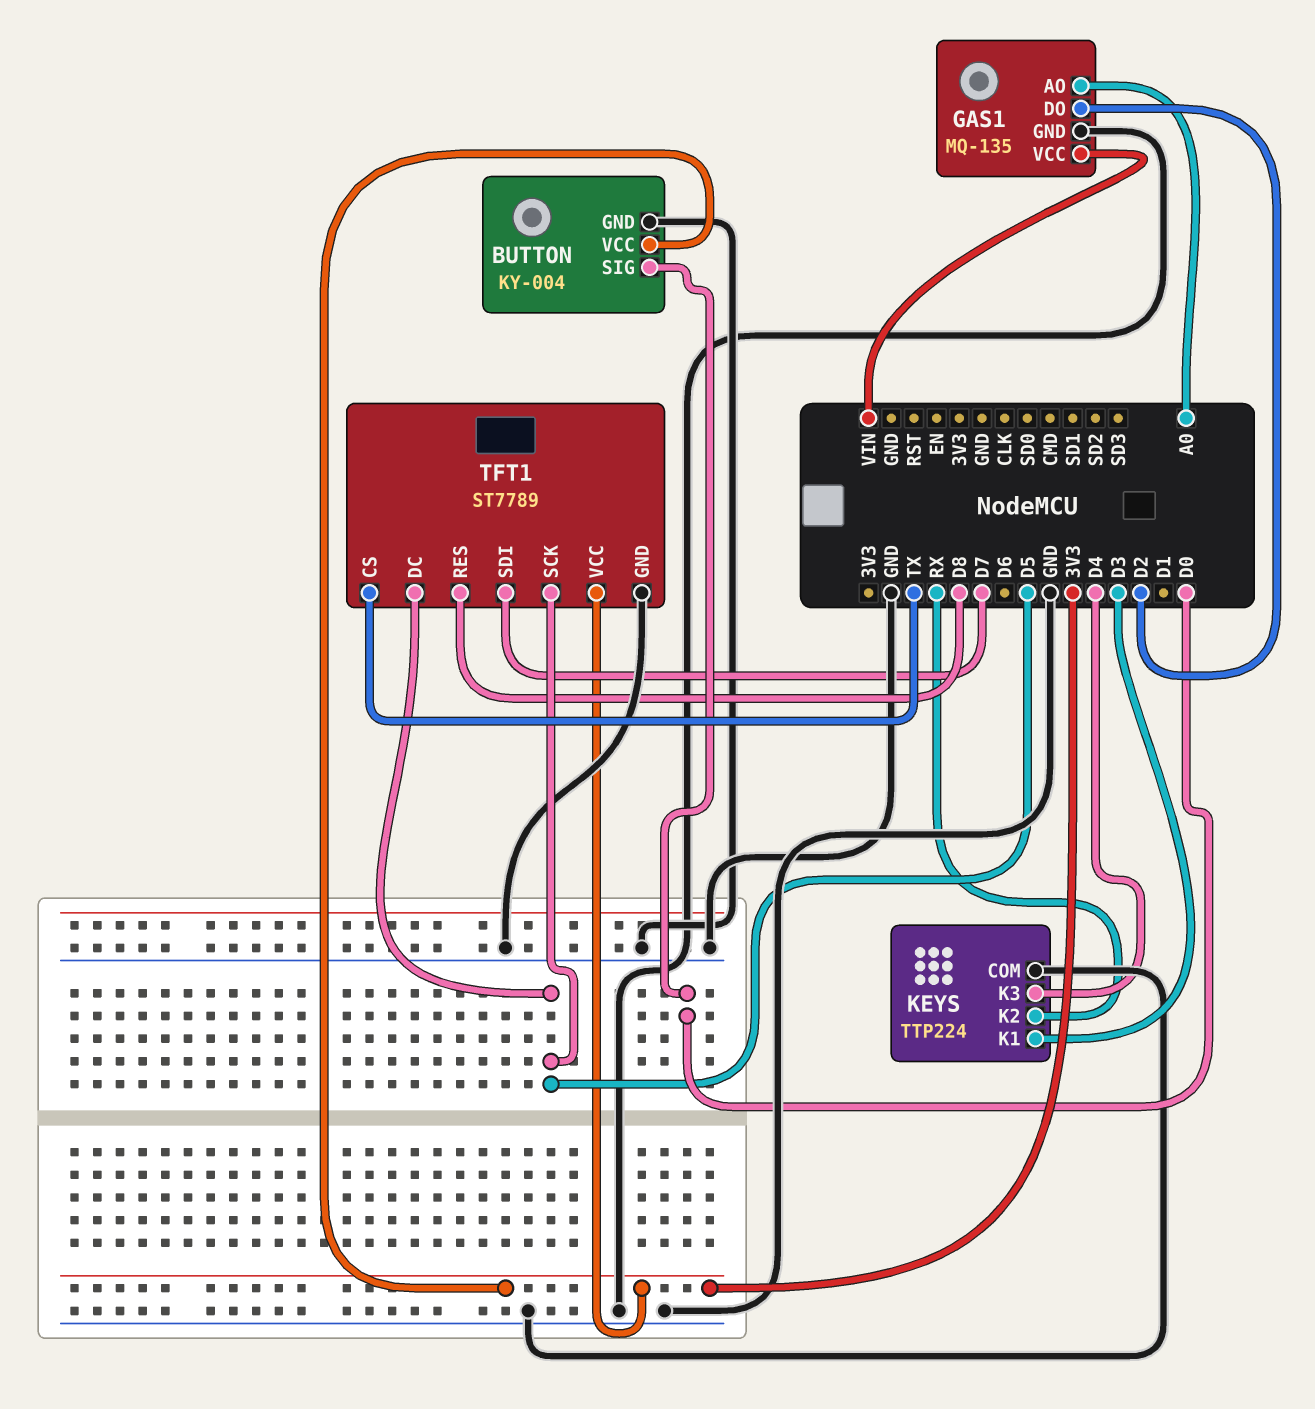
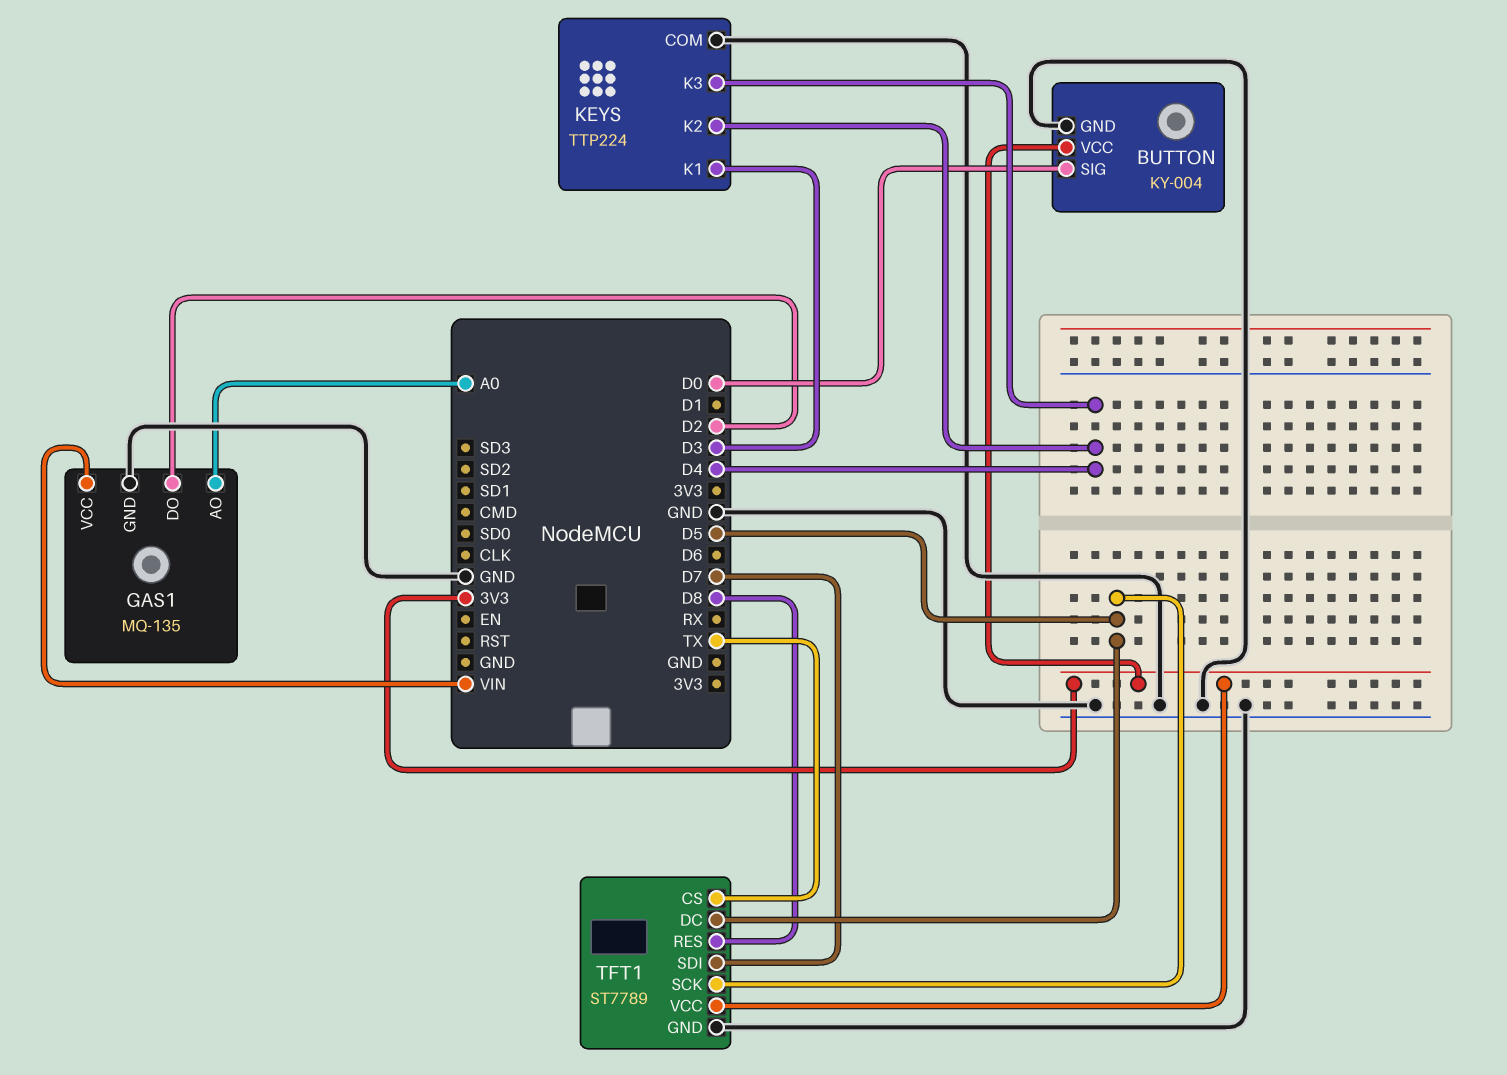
KEYS pin K2: RX -> D4

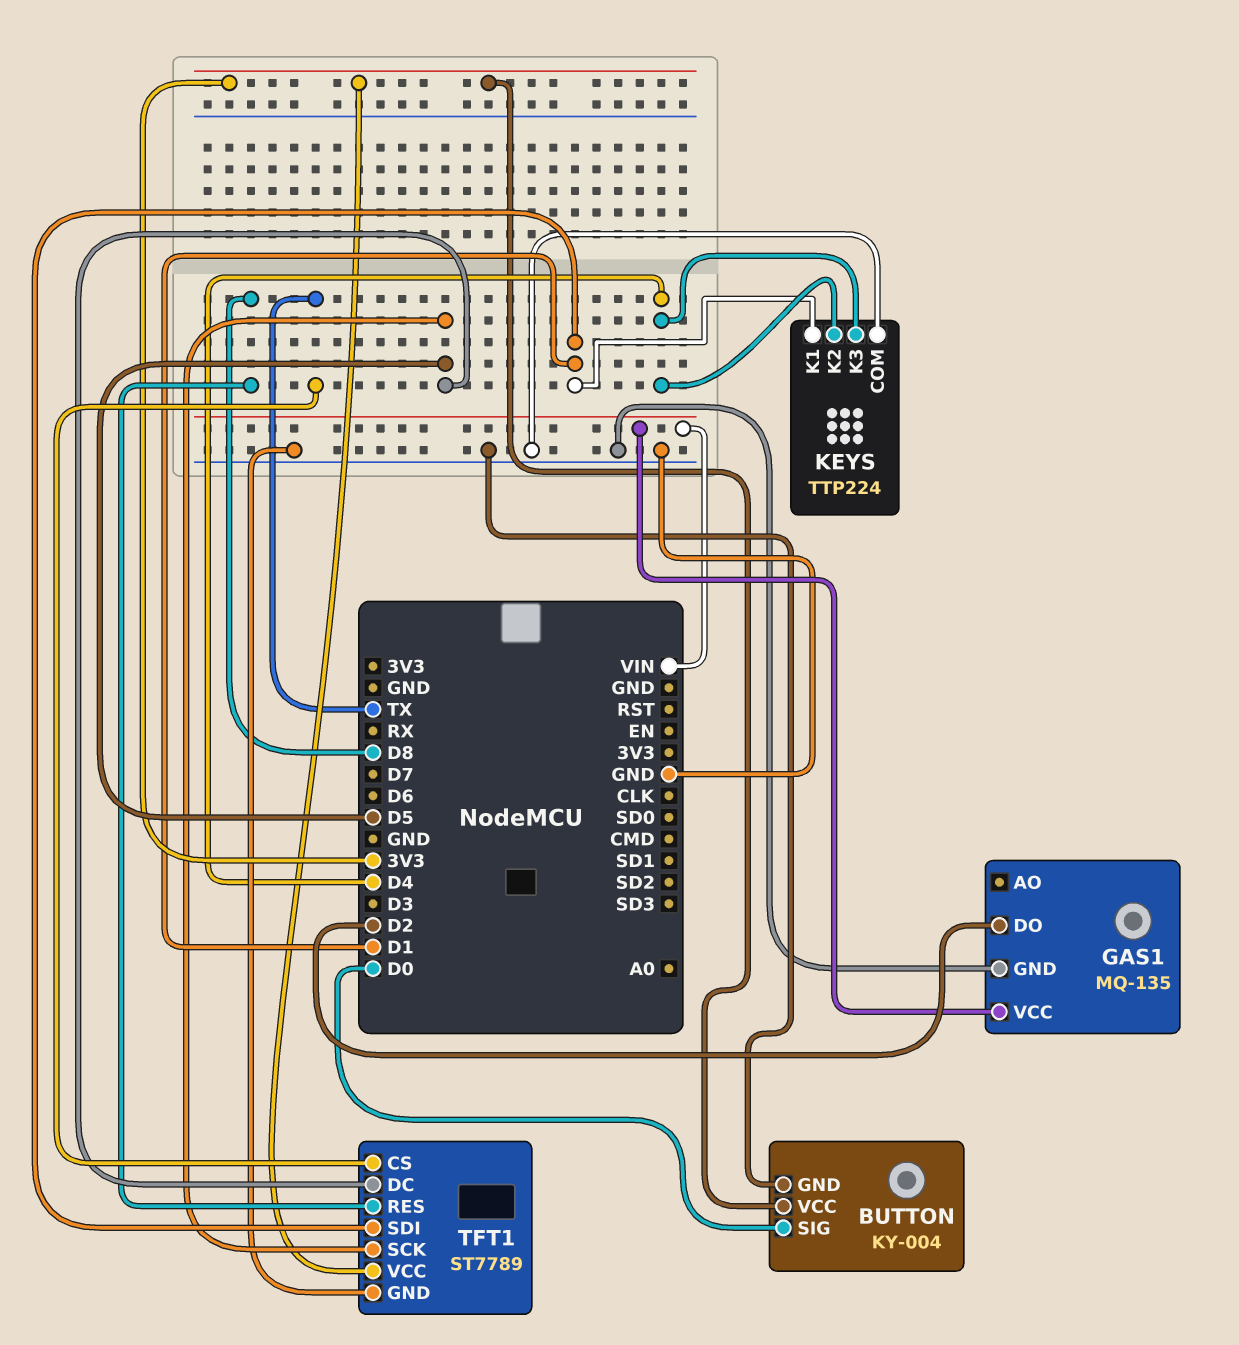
GAS1 pin AO: A0 -> none
KEYS pin K1: D3 -> D1
TFT1 pin SDI: D7 -> D1

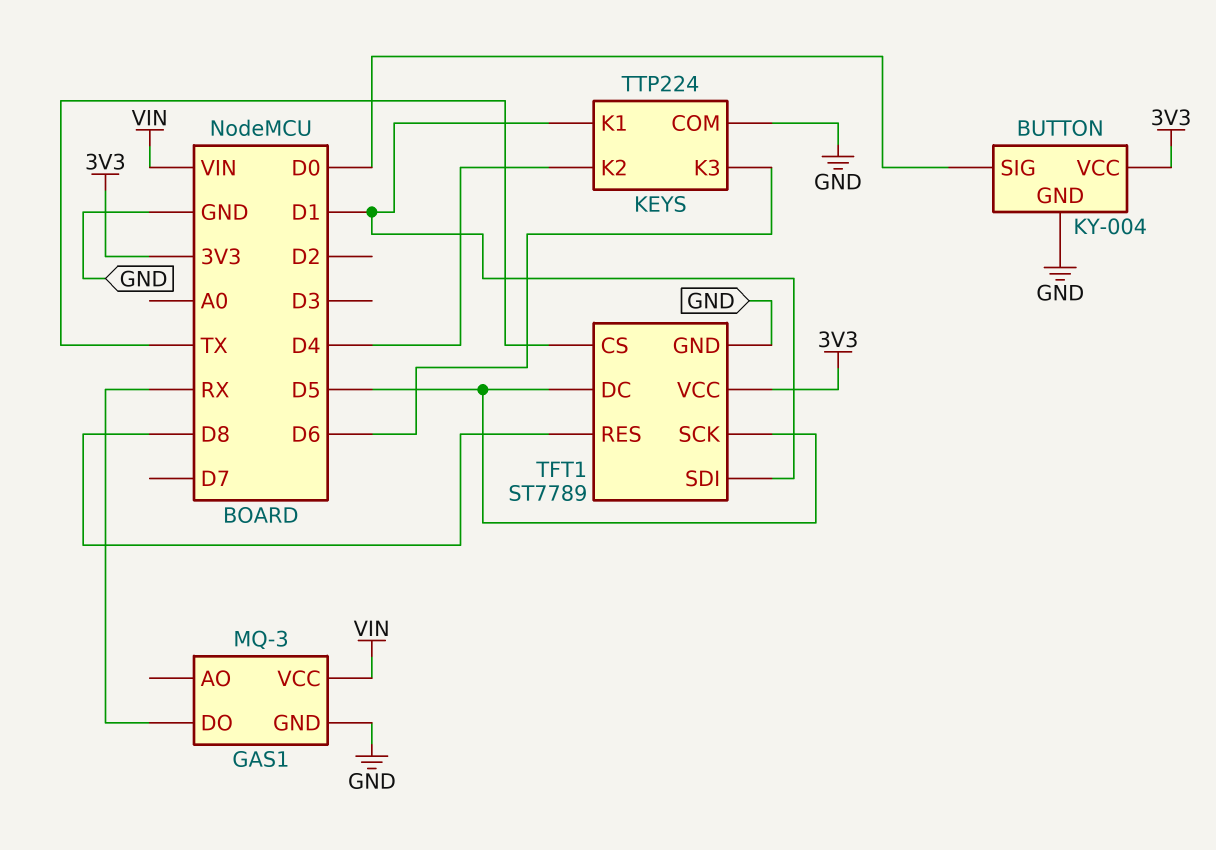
GAS1: MQ-135 -> MQ-3
GAS1 pin DO: D2 -> RX
KEYS pin K3: D4 -> D6

